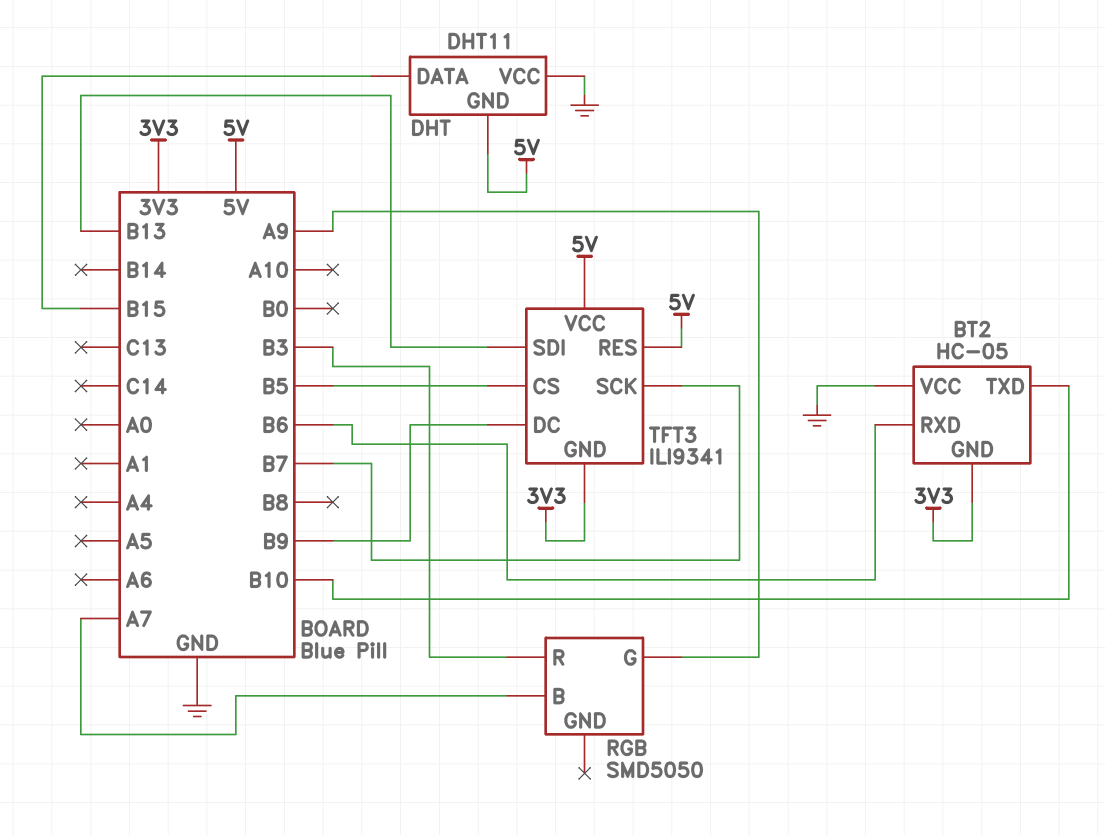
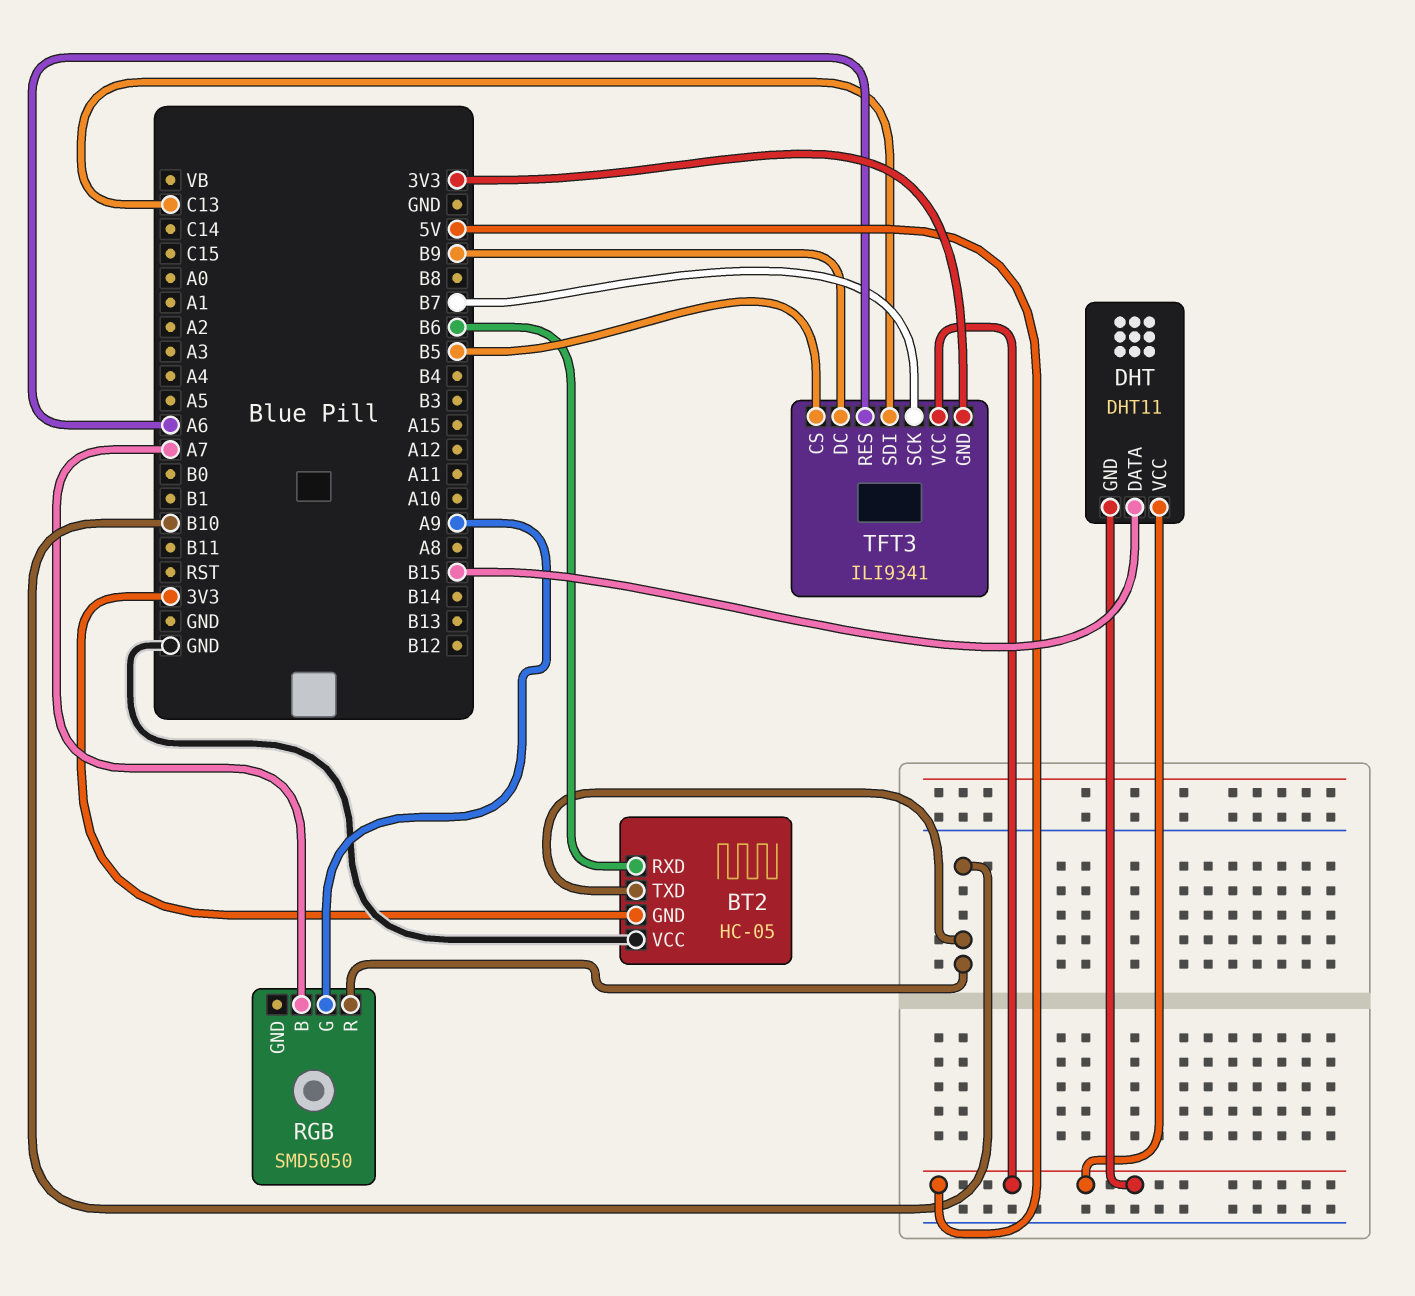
DHT pin VCC: GND -> 5V
RGB pin R: B3 -> B10
TFT3 pin RES: 5V -> A6
TFT3 pin SDI: B13 -> C13

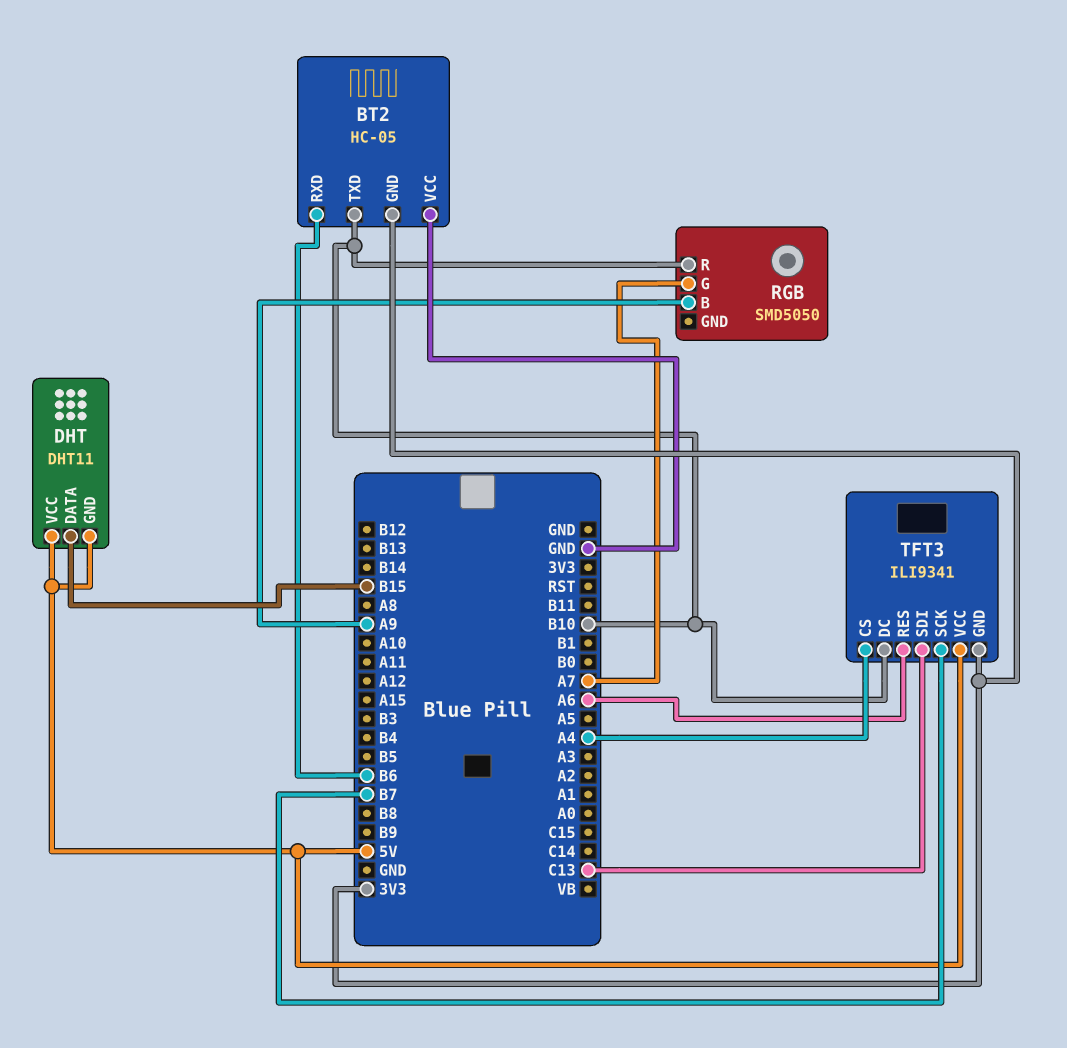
RGB pin B: A7 -> A9
RGB pin G: A9 -> A7
TFT3 pin CS: B5 -> A4
TFT3 pin DC: B9 -> B10

